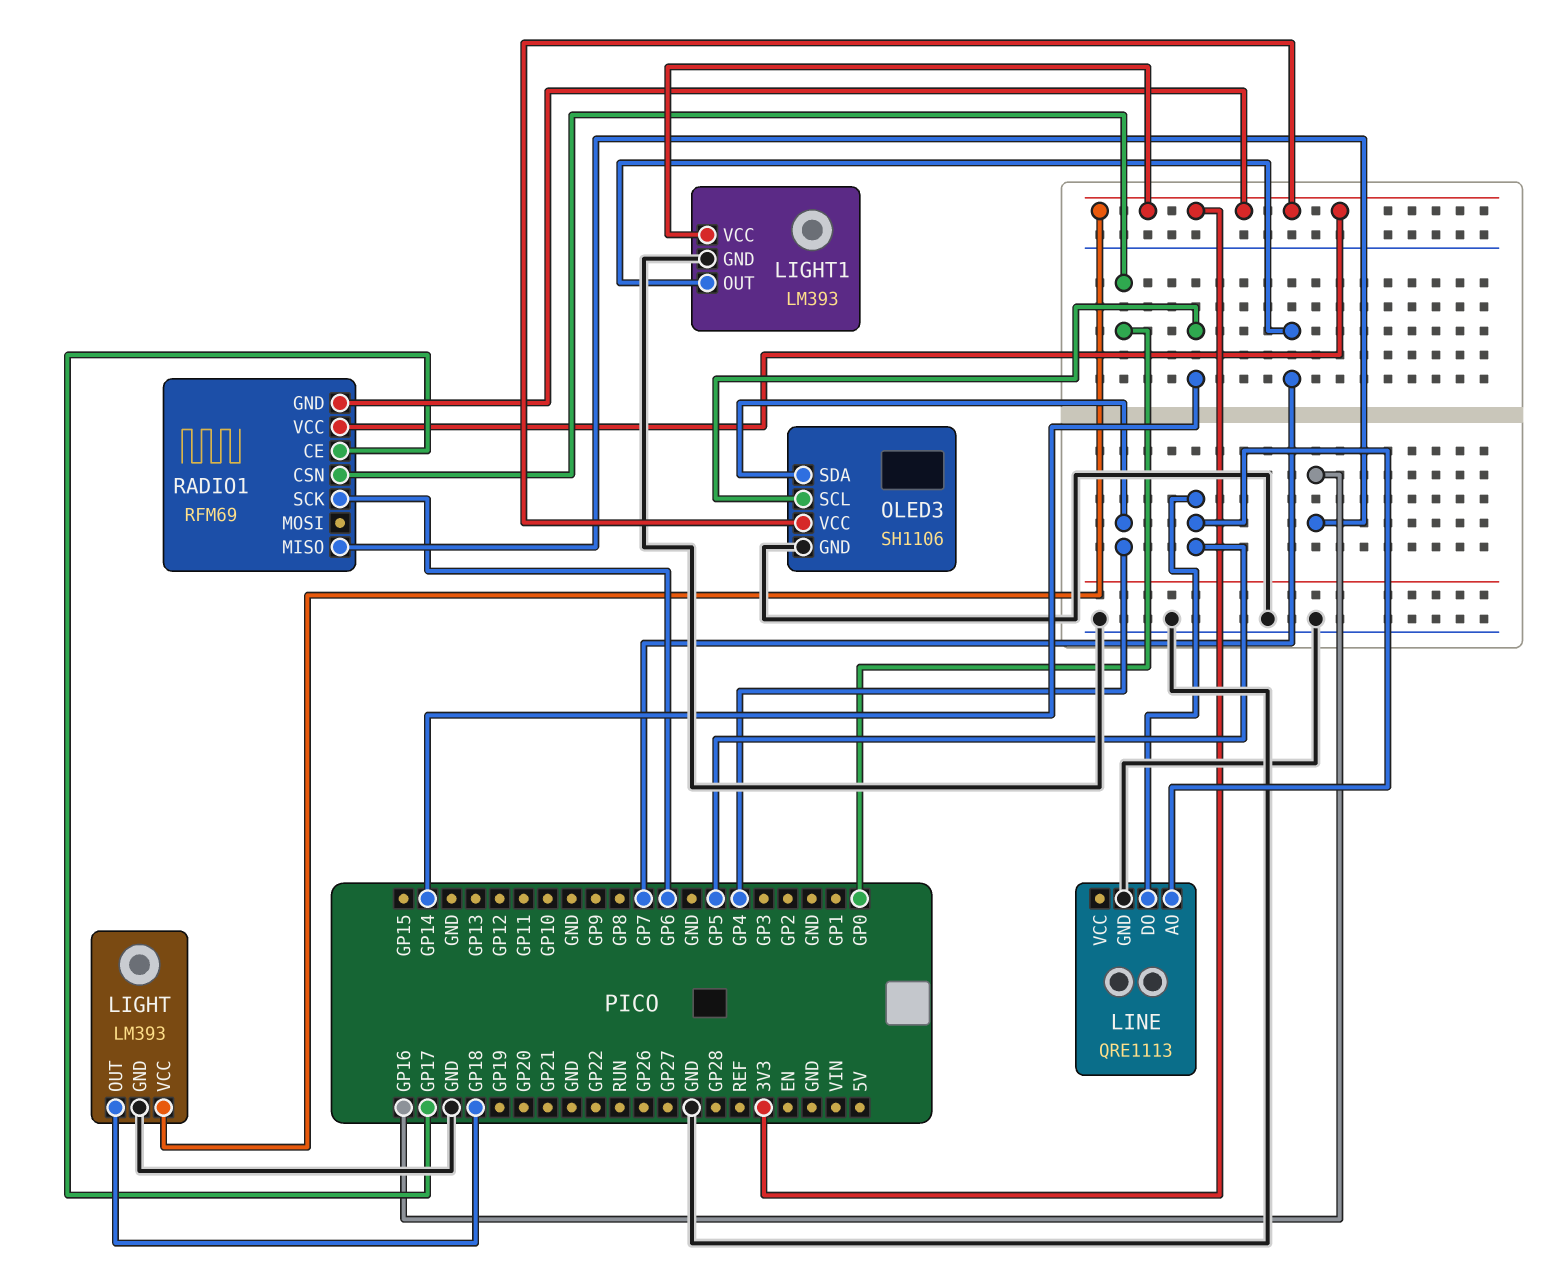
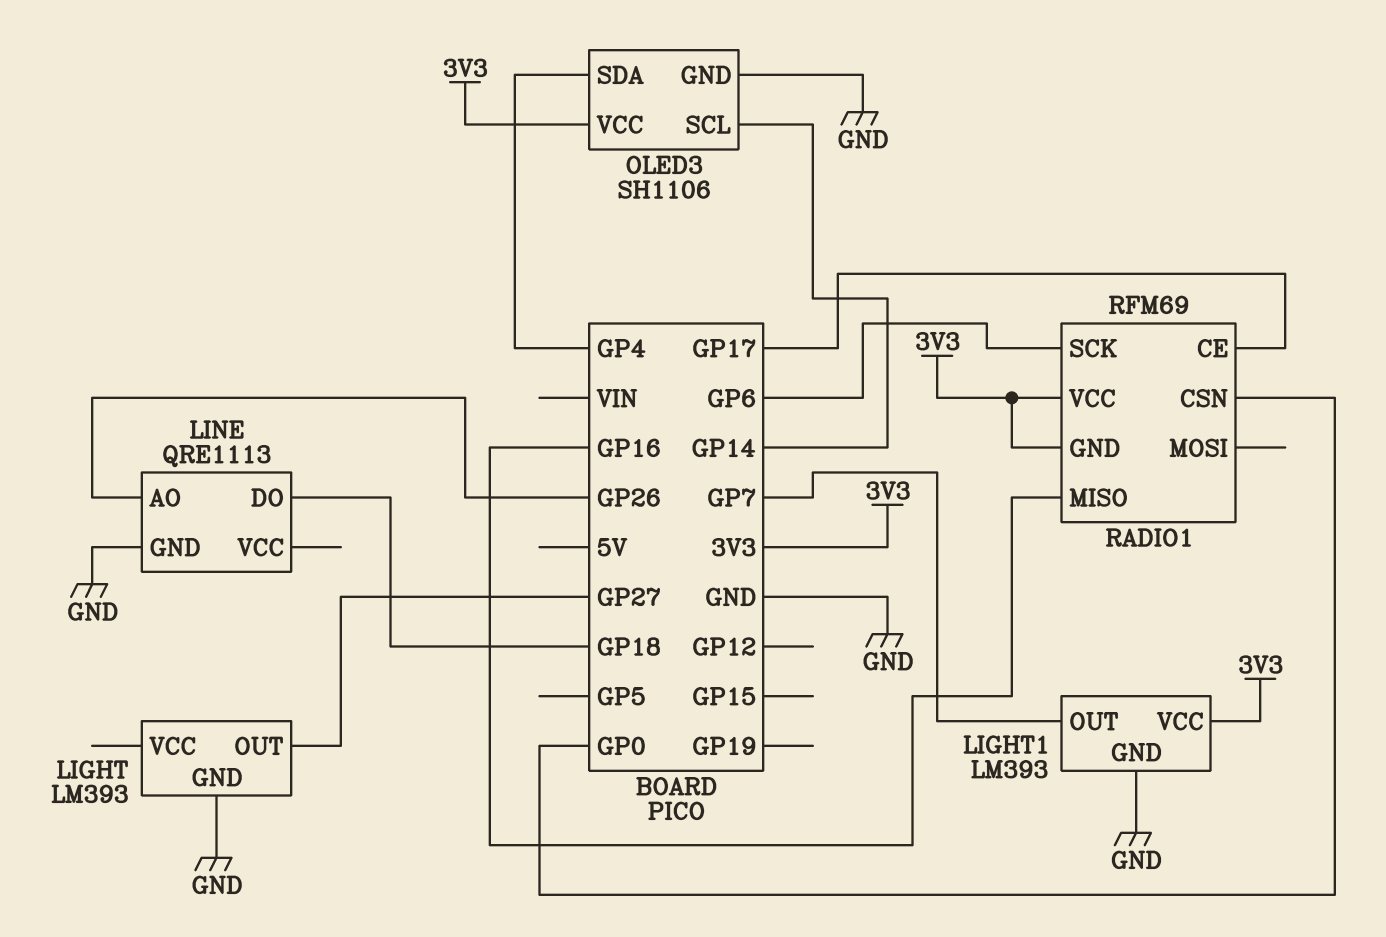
LIGHT pin OUT: GP18 -> GP27
LIGHT pin VCC: 3V3 -> none
LINE pin AO: GP5 -> GP26
LINE pin DO: GP5 -> GP18

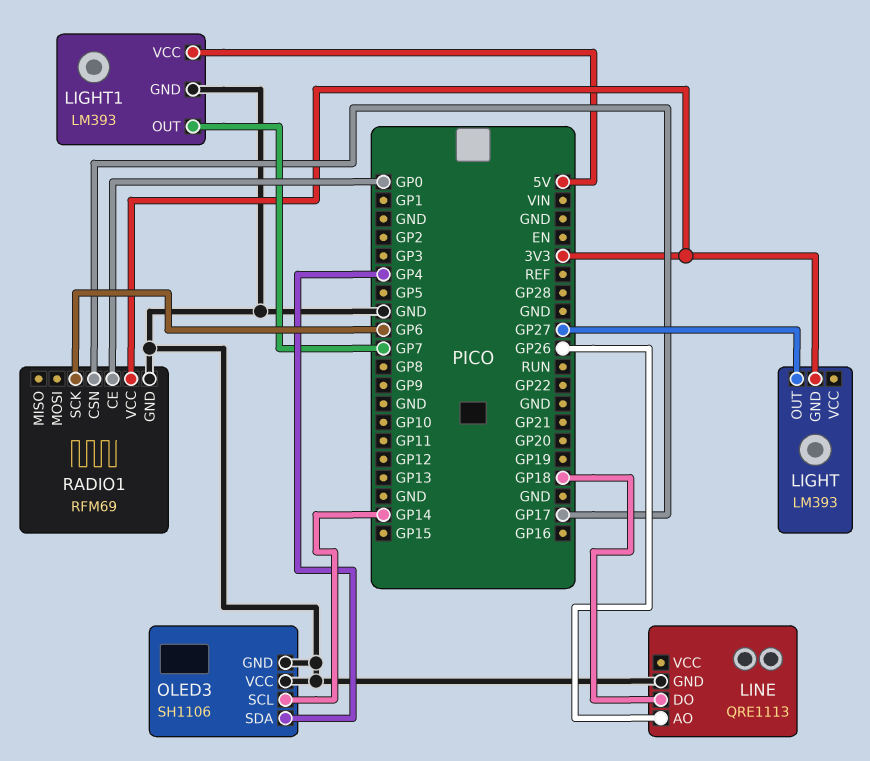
LIGHT pin GND: GND -> 3V3
LIGHT1 pin VCC: 3V3 -> 5V
OLED3 pin VCC: 3V3 -> GND
RADIO1 pin CE: GP17 -> GP0
RADIO1 pin CSN: GP0 -> GP17
RADIO1 pin GND: 3V3 -> GND
RADIO1 pin MISO: GP16 -> none

